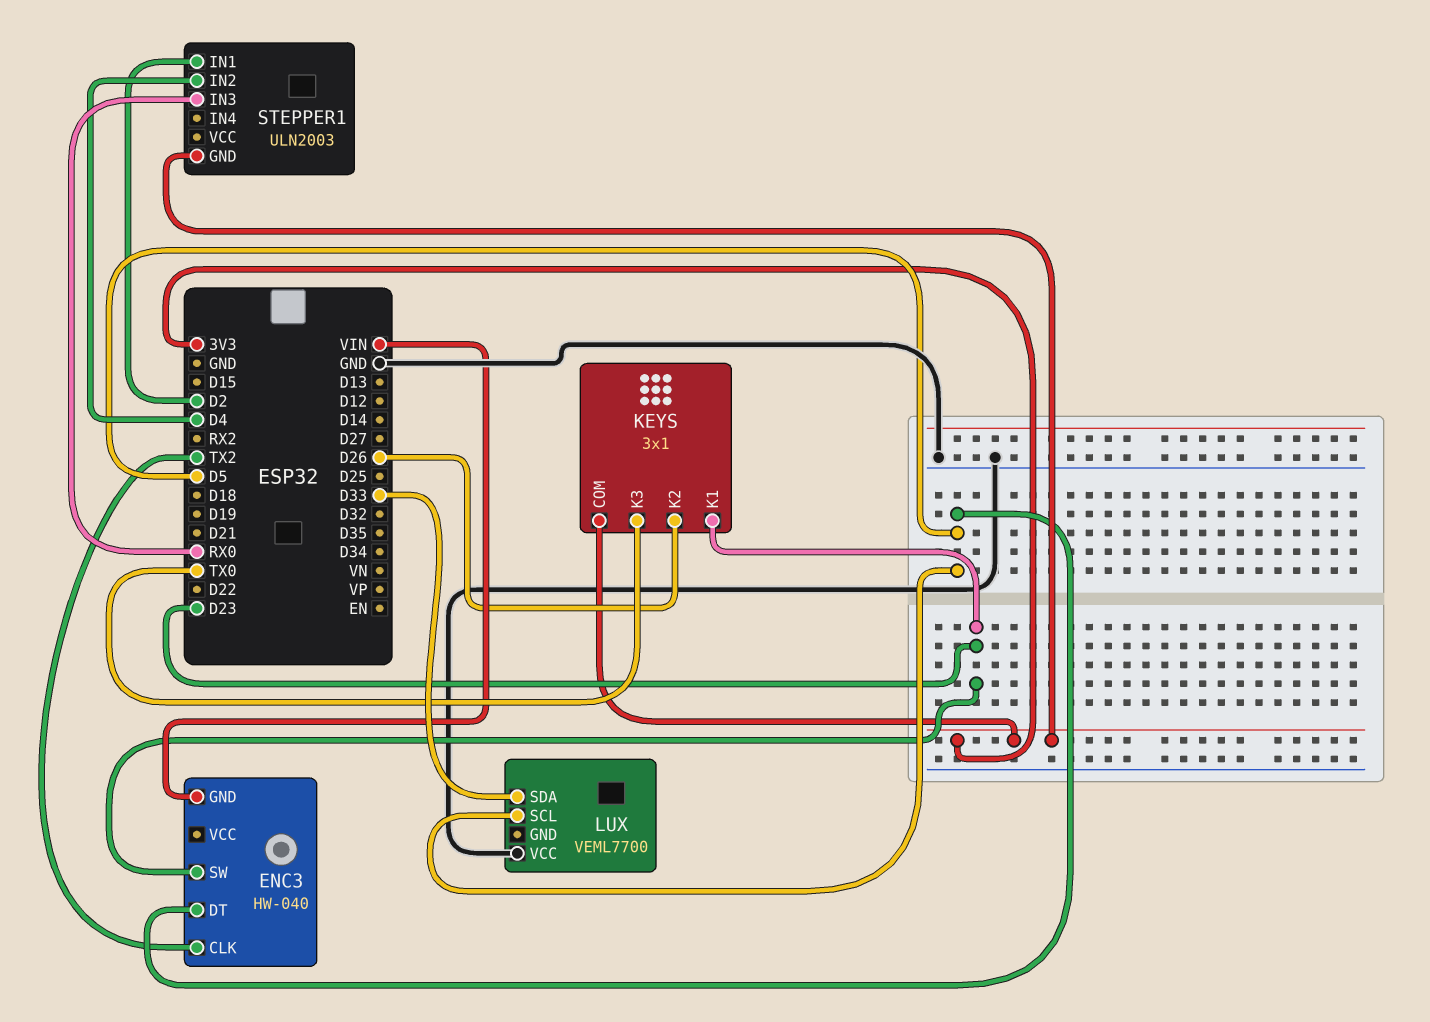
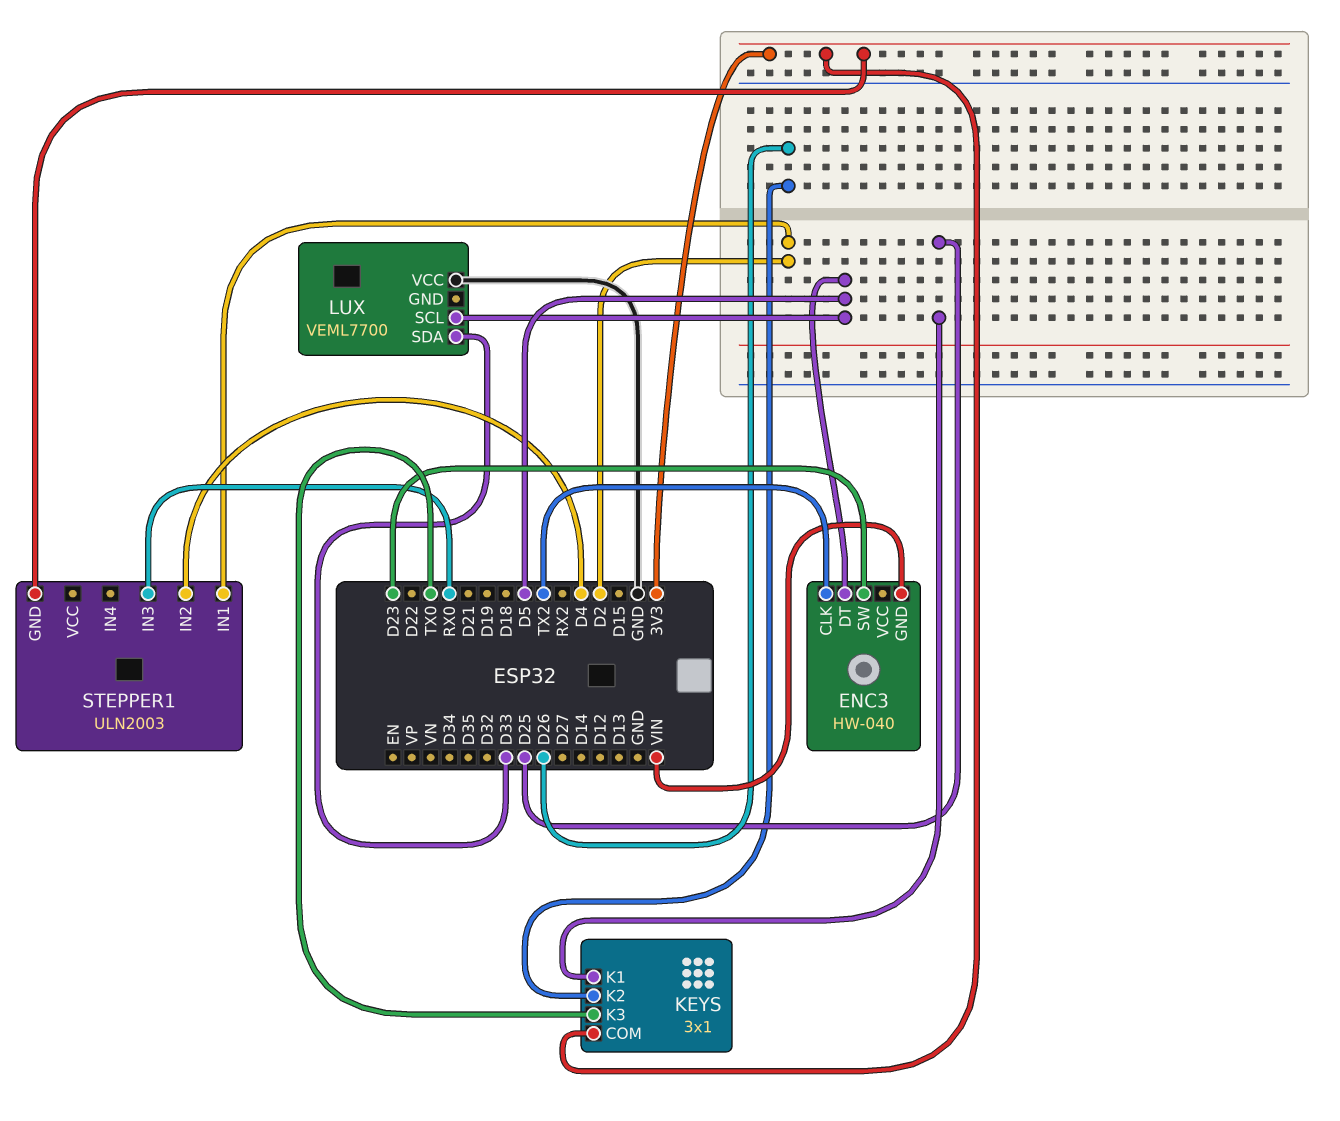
KEYS pin K1: D23 -> D25

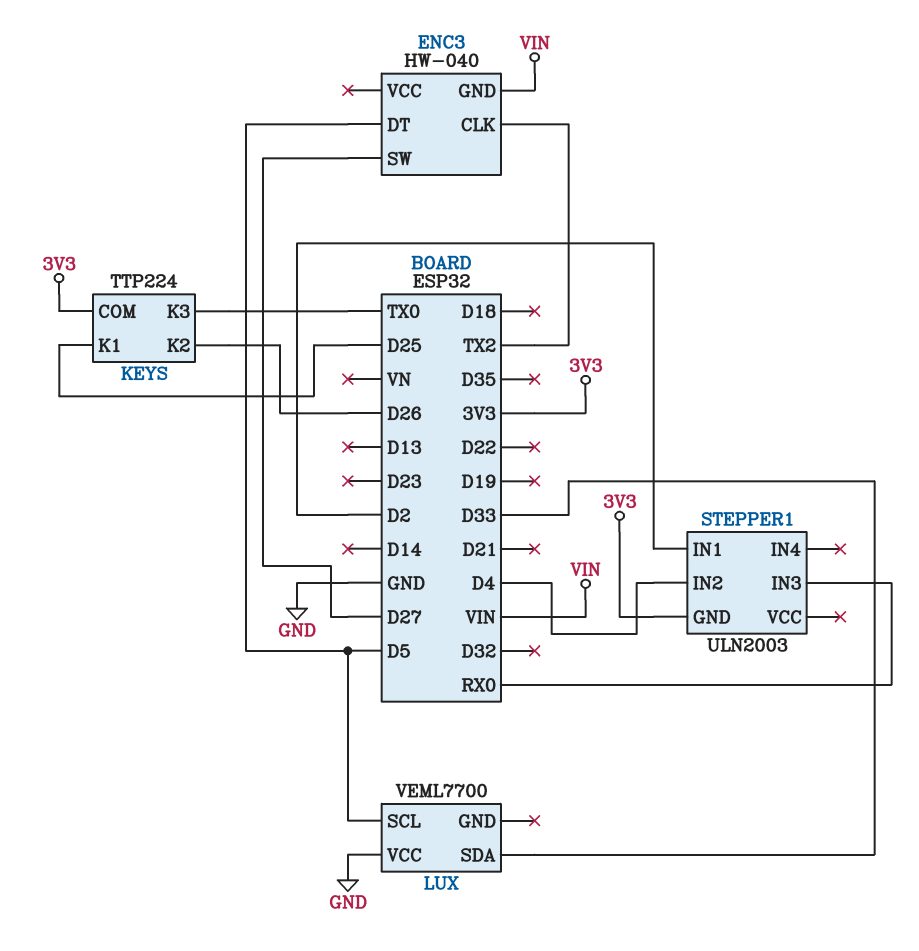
ENC3 pin SW: D23 -> D27
KEYS: 3x1 -> TTP224

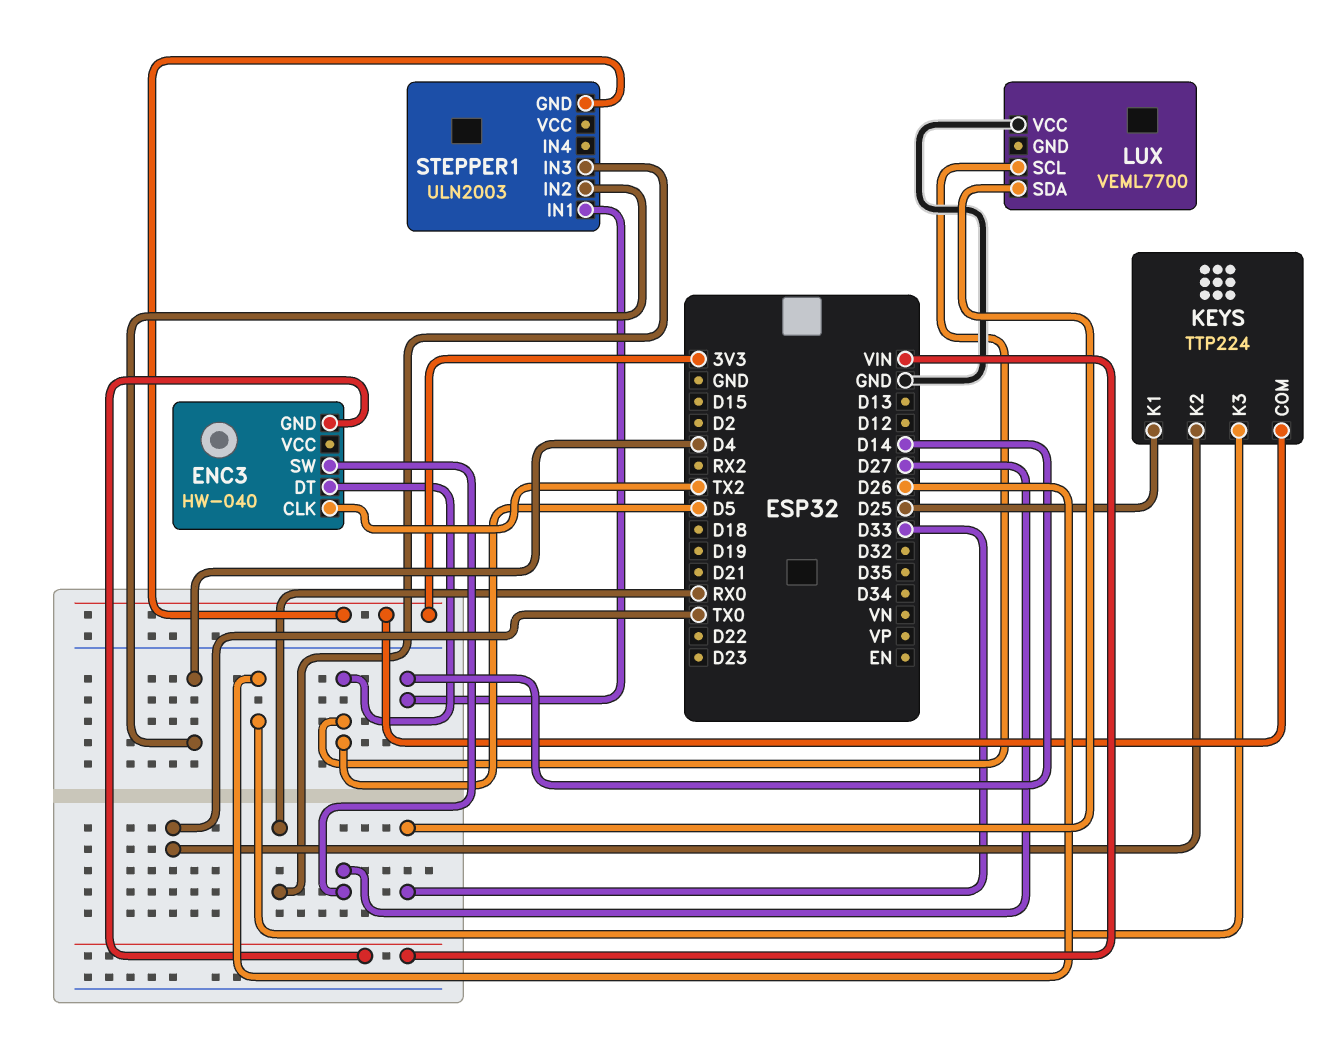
KEYS pin K2: D26 -> TX0
KEYS pin K3: TX0 -> D26
STEPPER1 pin IN1: D2 -> D14

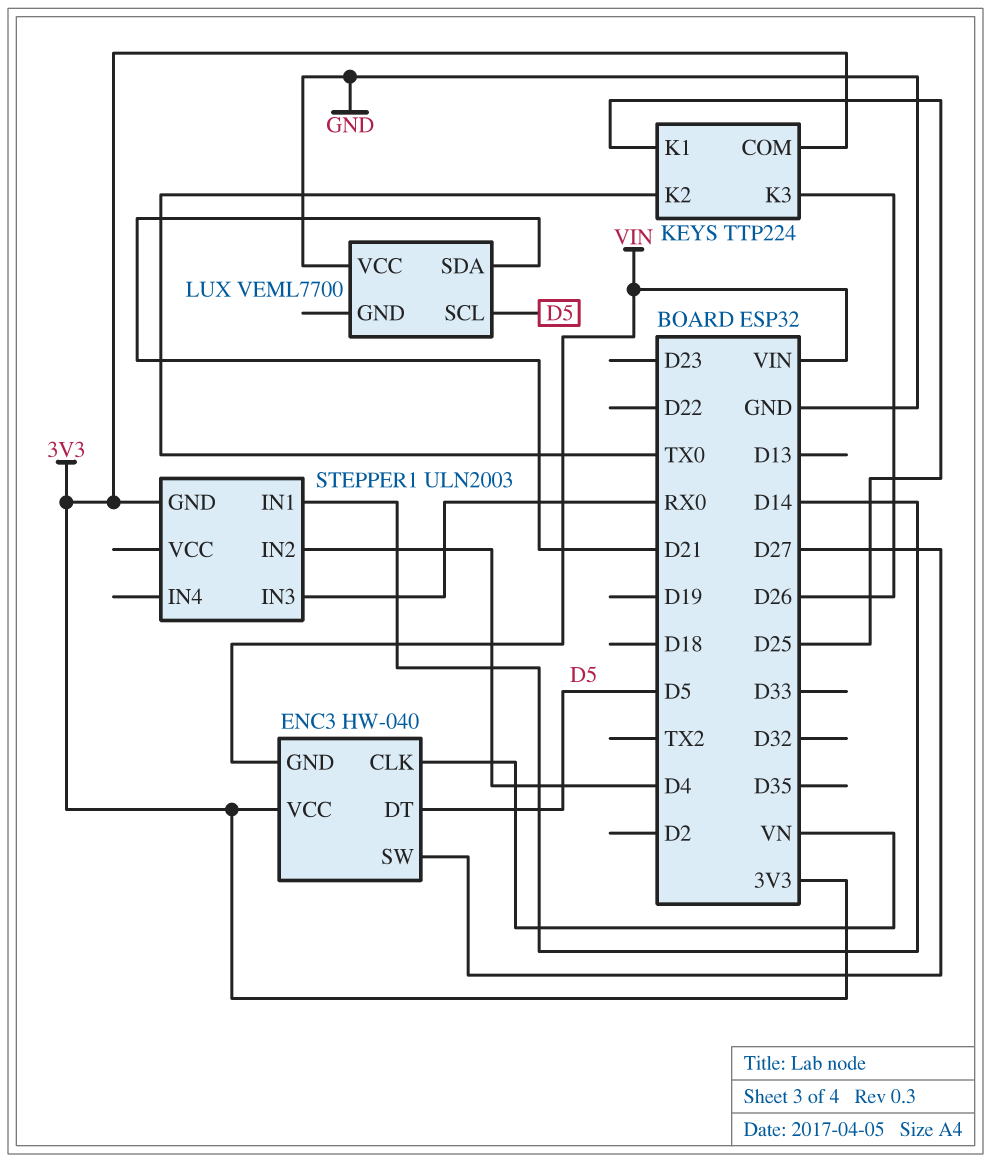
ENC3 pin CLK: TX2 -> VN
ENC3 pin VCC: none -> 3V3
LUX pin SDA: D33 -> D21

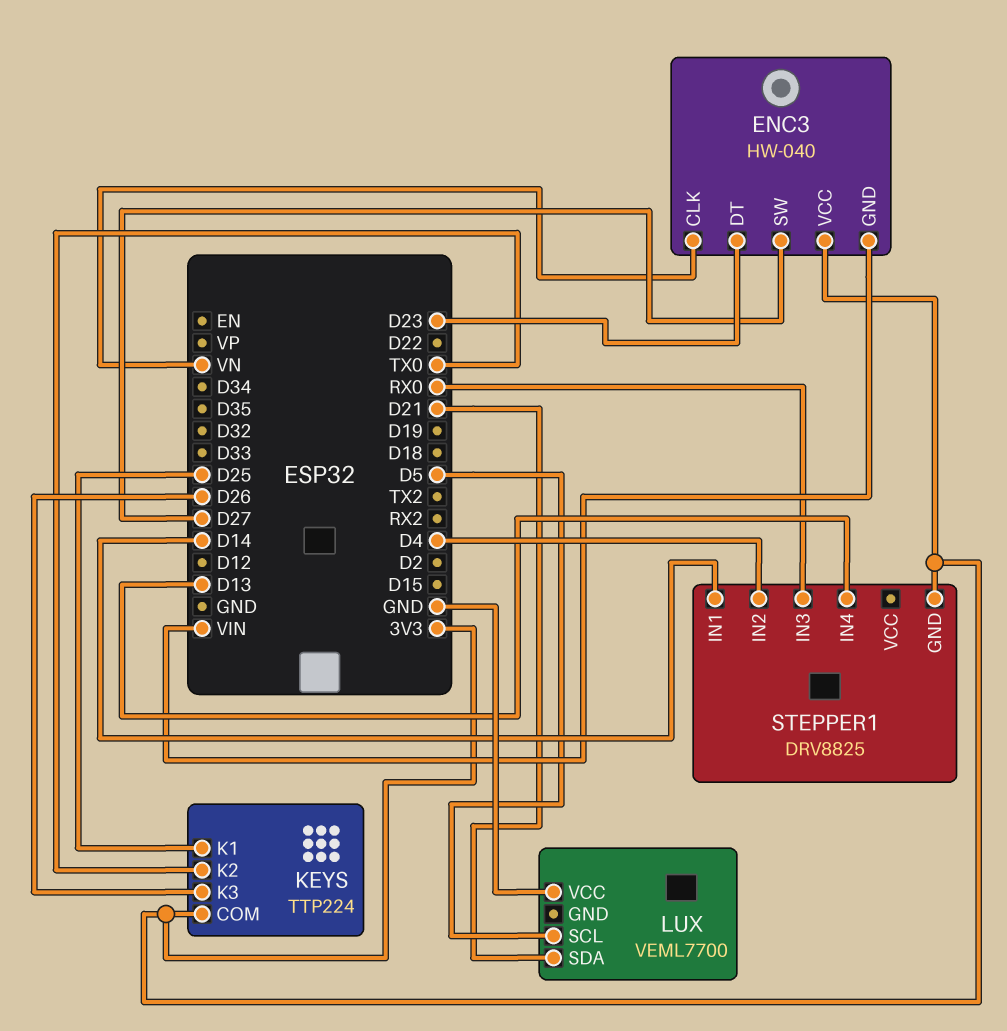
ENC3 pin DT: D5 -> D23
STEPPER1: ULN2003 -> DRV8825
STEPPER1 pin IN4: none -> D13

